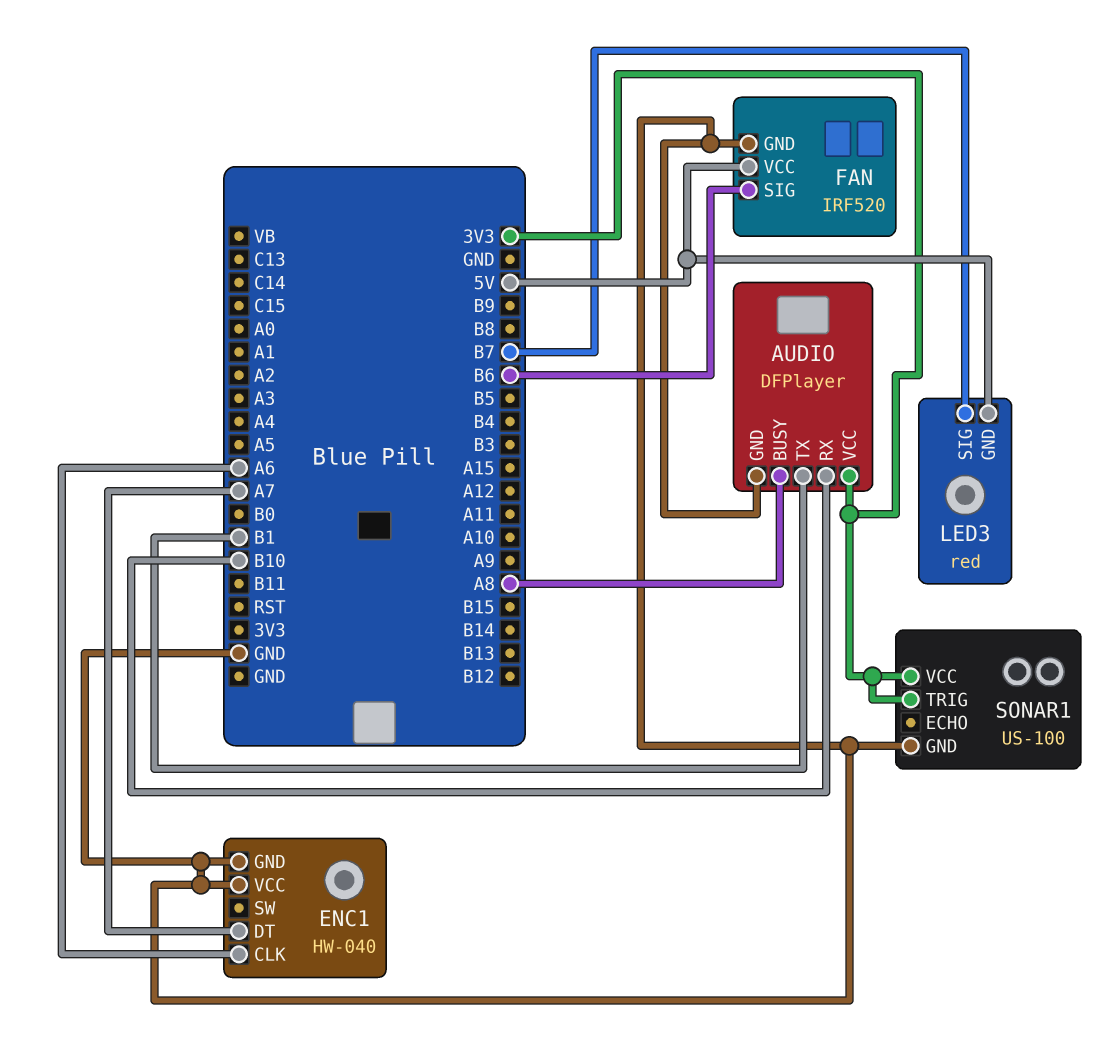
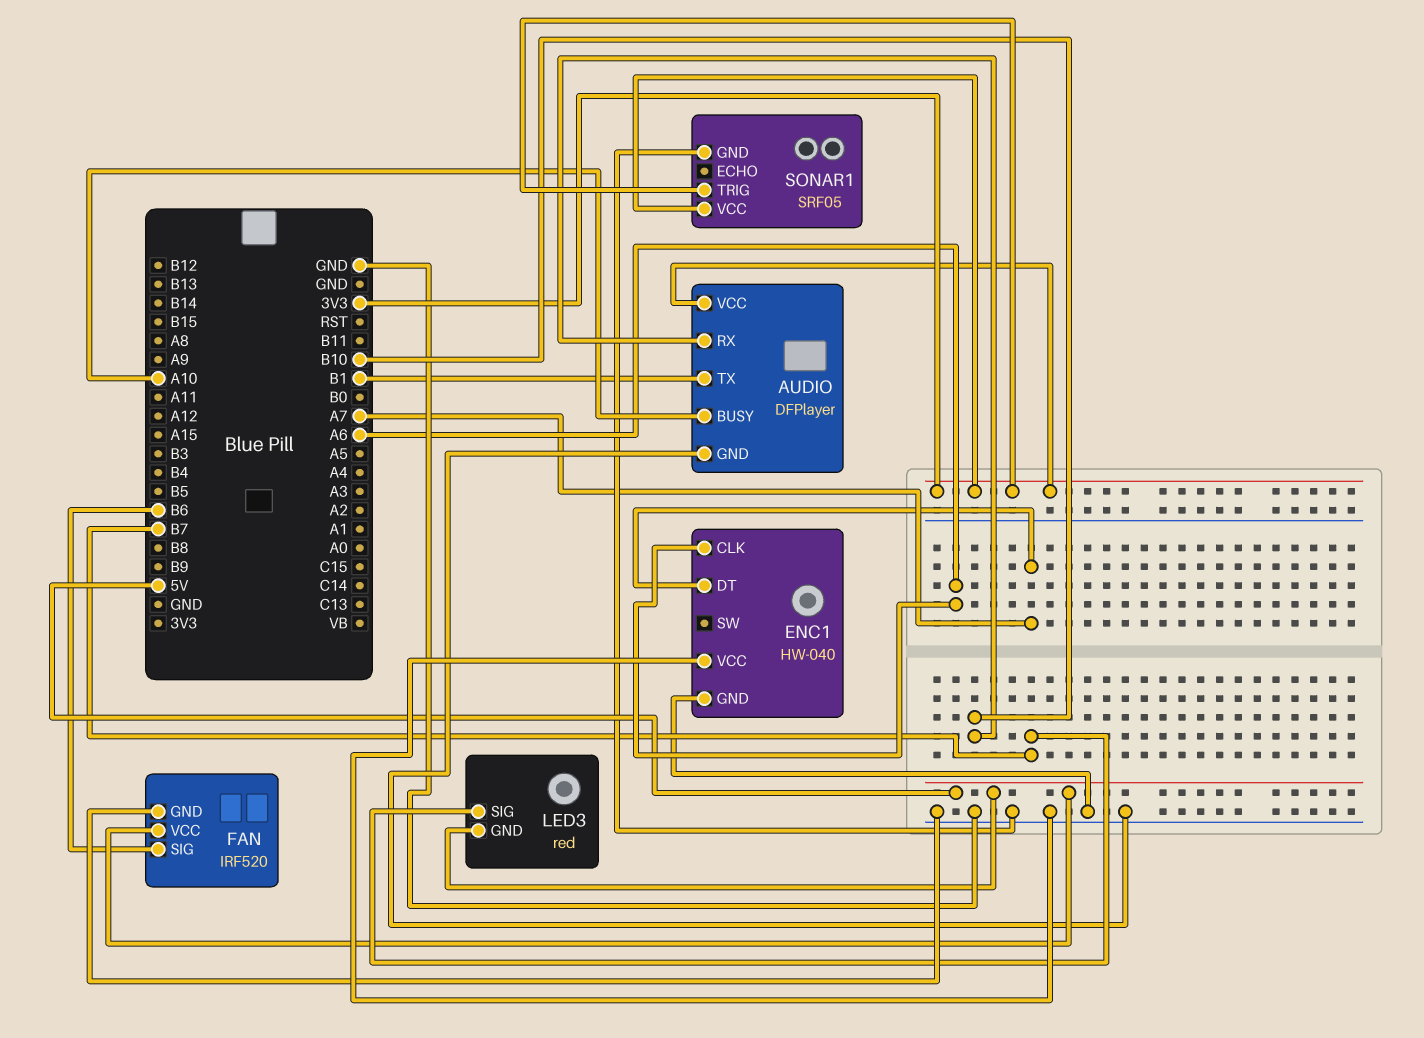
AUDIO pin BUSY: A8 -> A10
SONAR1: US-100 -> SRF05

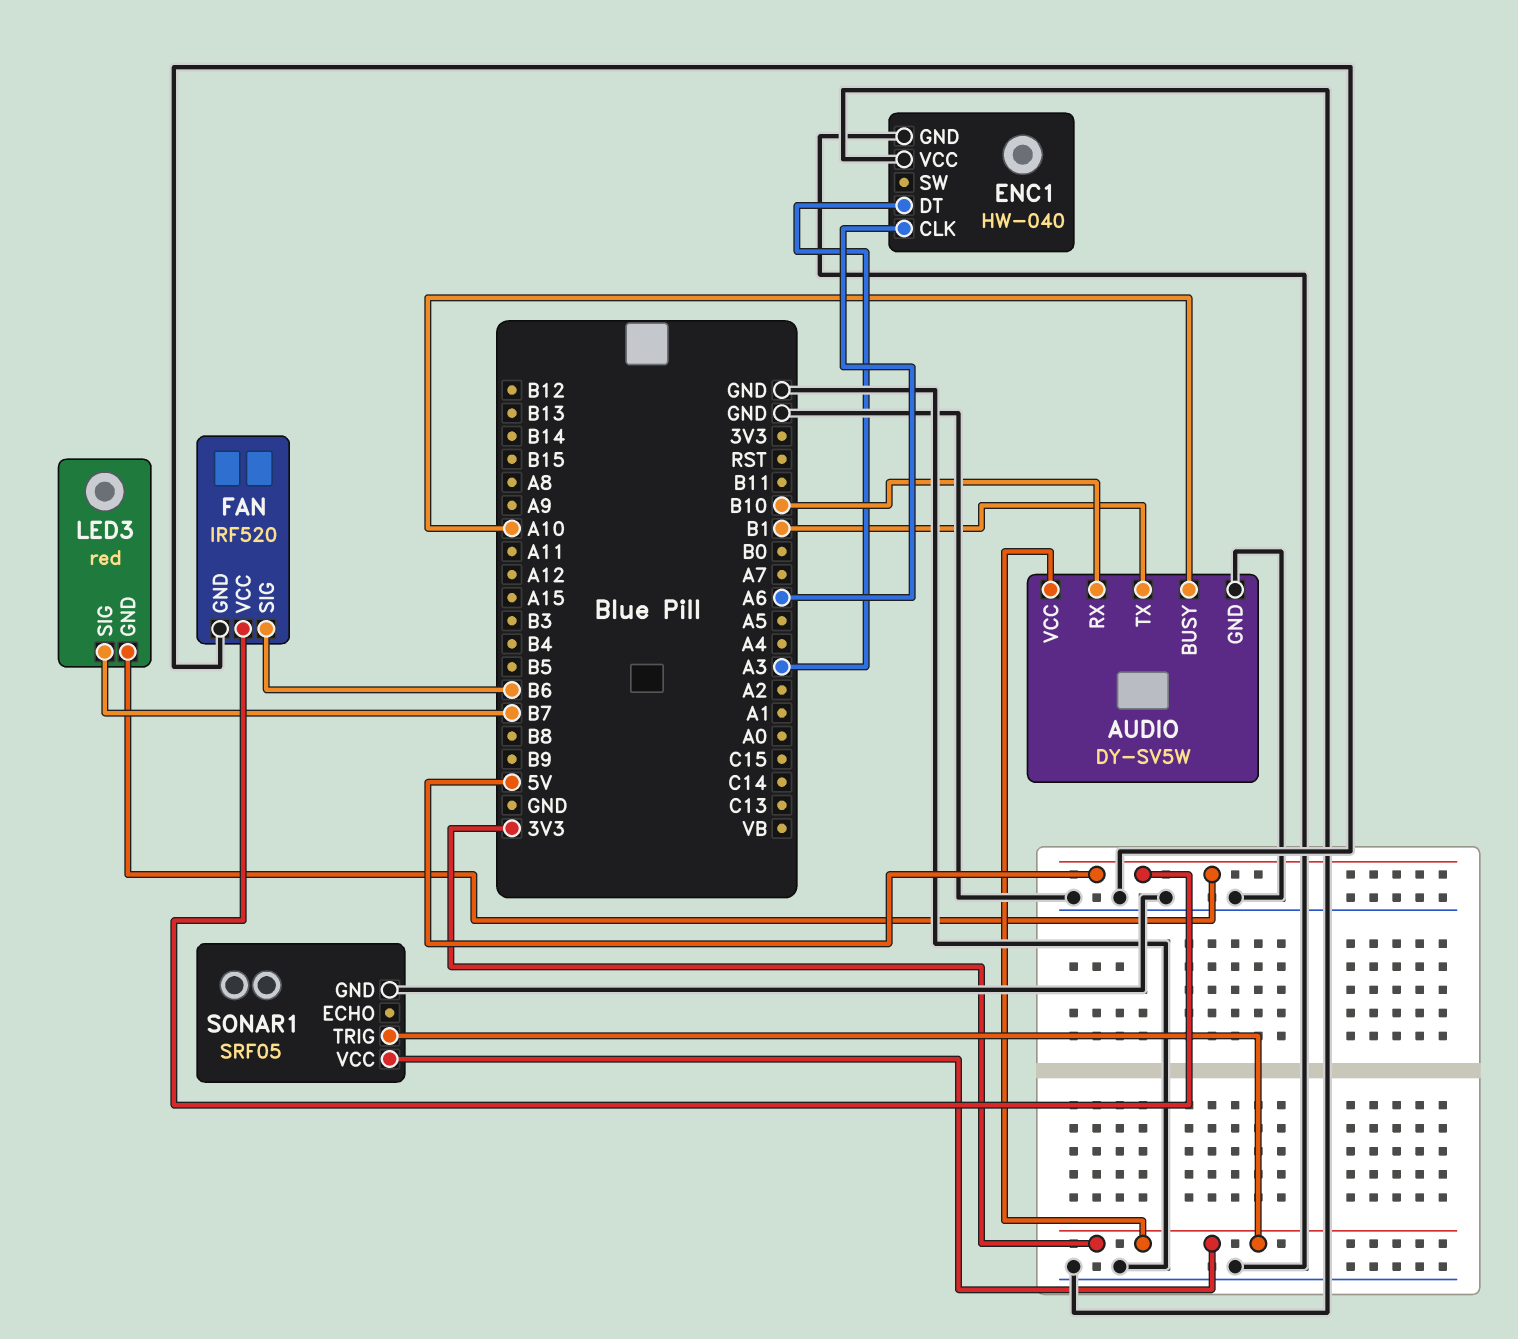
AUDIO: DFPlayer -> DY-SV5W
ENC1 pin DT: A7 -> A3

